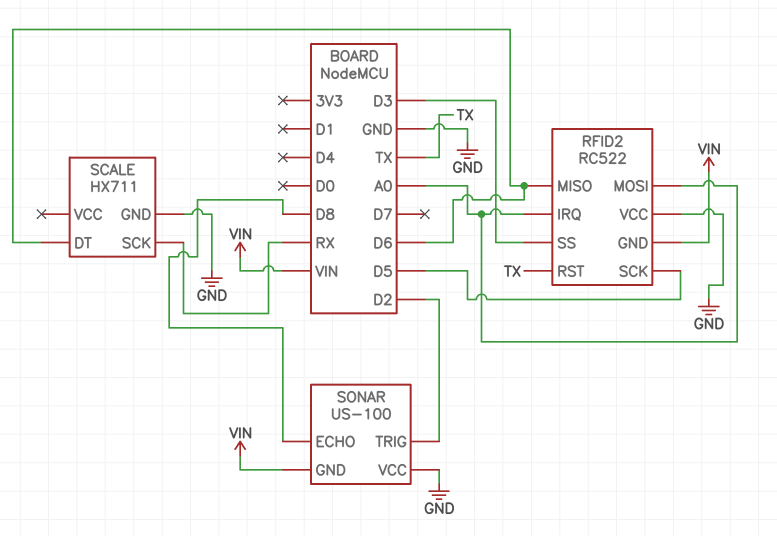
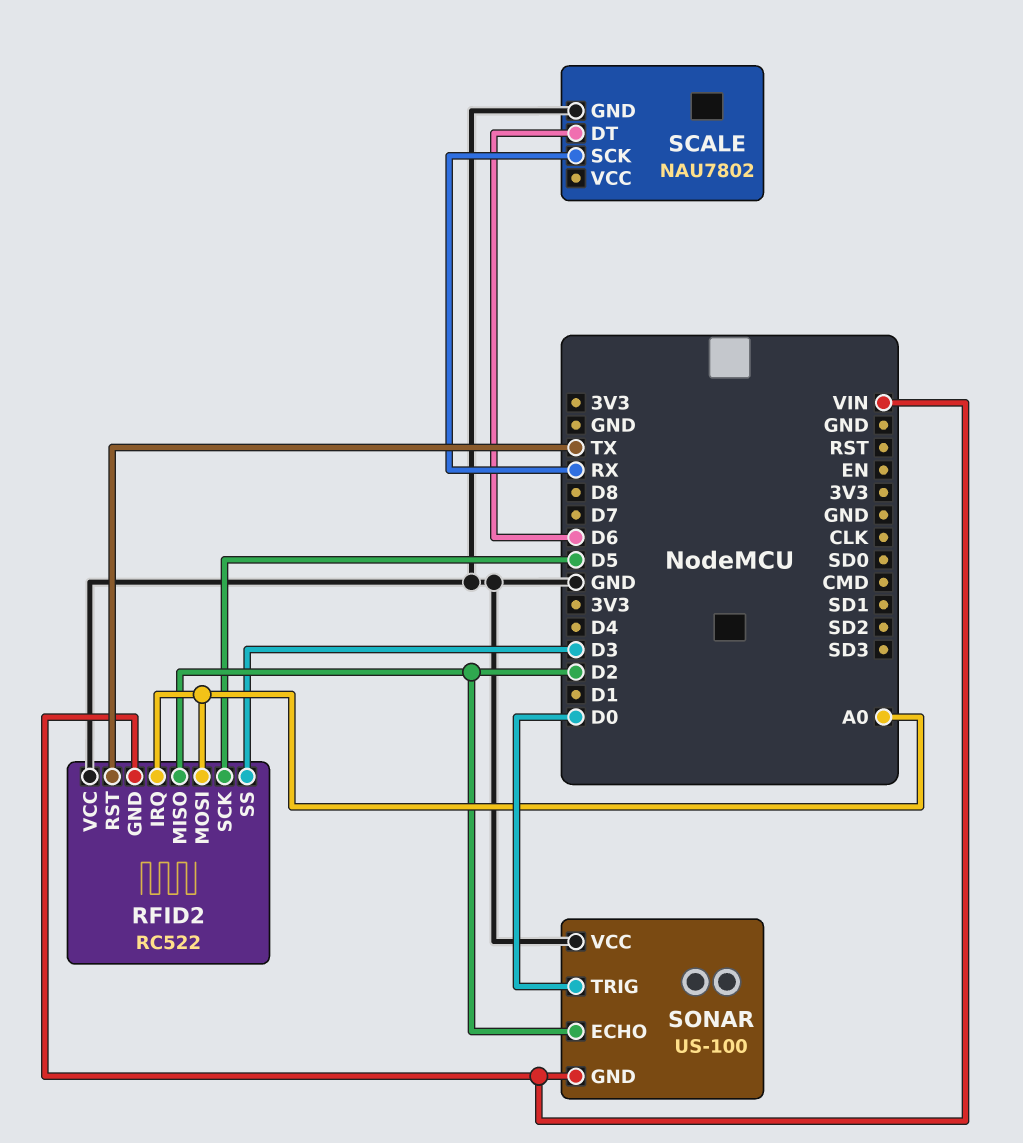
RFID2 pin MISO: D6 -> D2
SCALE: HX711 -> NAU7802
SONAR pin ECHO: D8 -> D2
SONAR pin TRIG: D2 -> D0

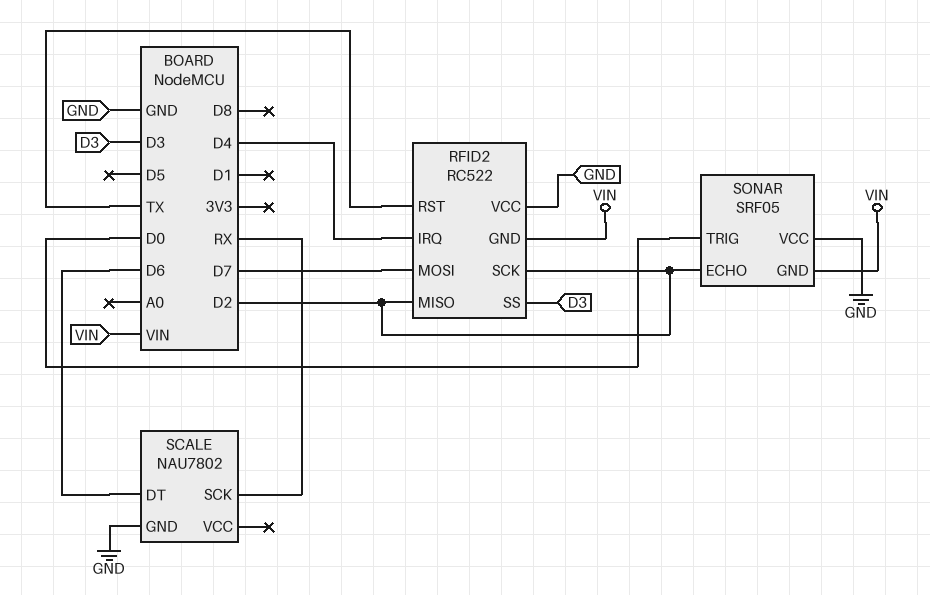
RFID2 pin IRQ: A0 -> D4
RFID2 pin MOSI: A0 -> D7
RFID2 pin SCK: D5 -> D2
SONAR: US-100 -> SRF05

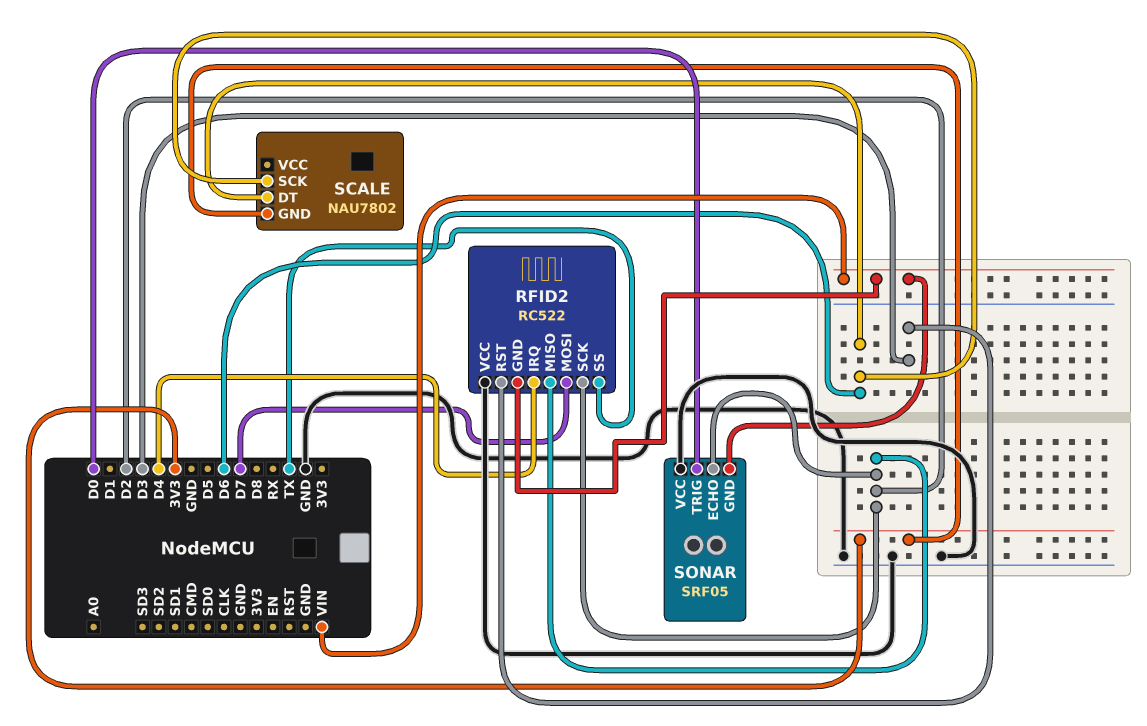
RFID2 pin RST: TX -> D3
RFID2 pin SS: D3 -> TX
SCALE pin GND: GND -> 3V3
SCALE pin SCK: RX -> D6

